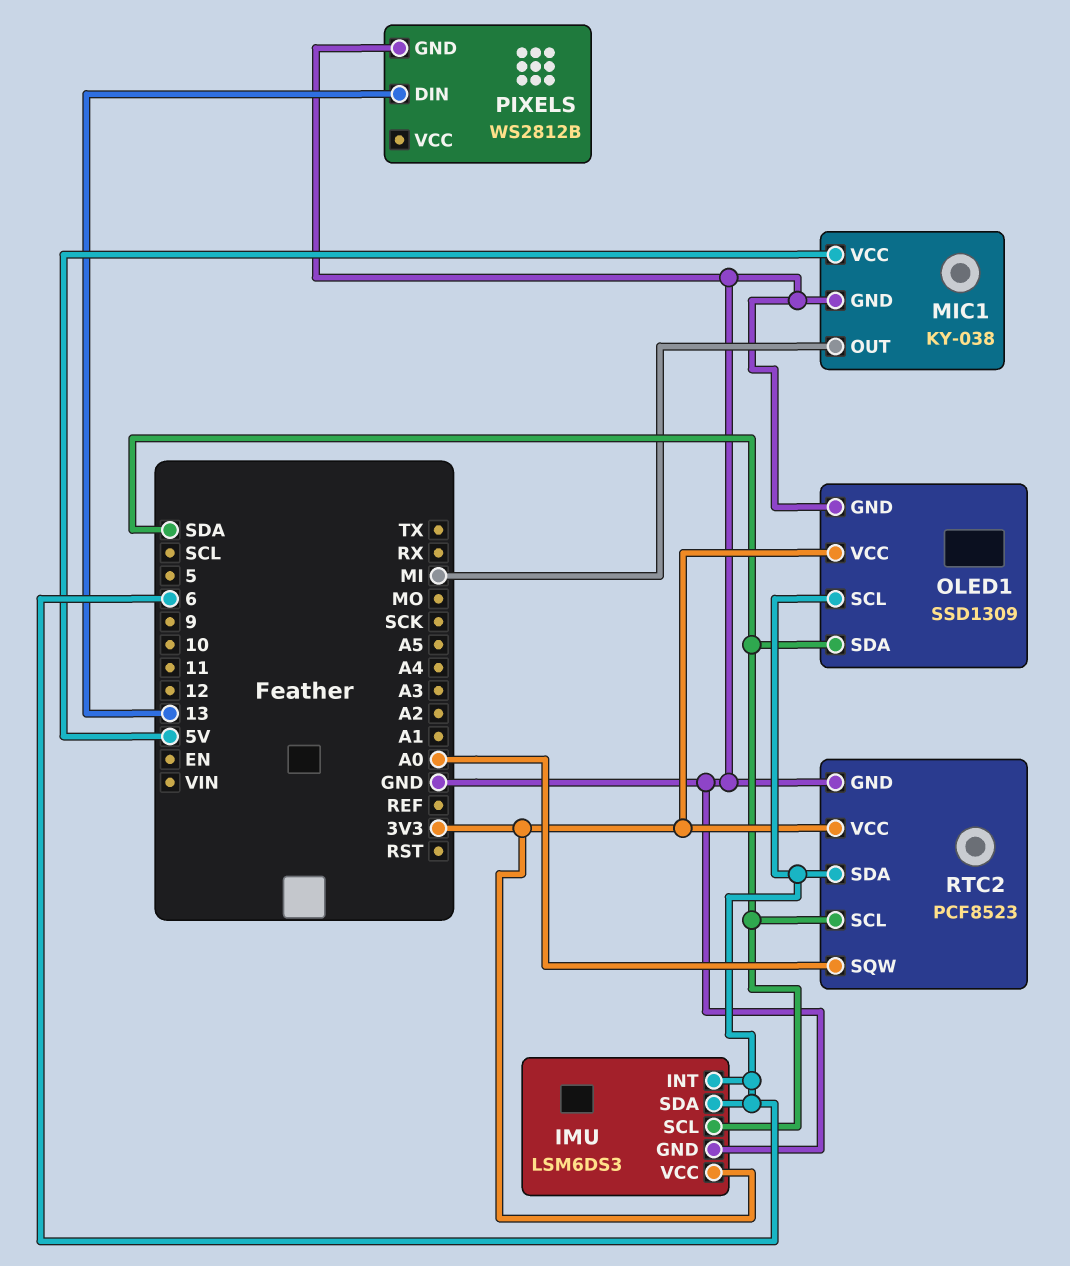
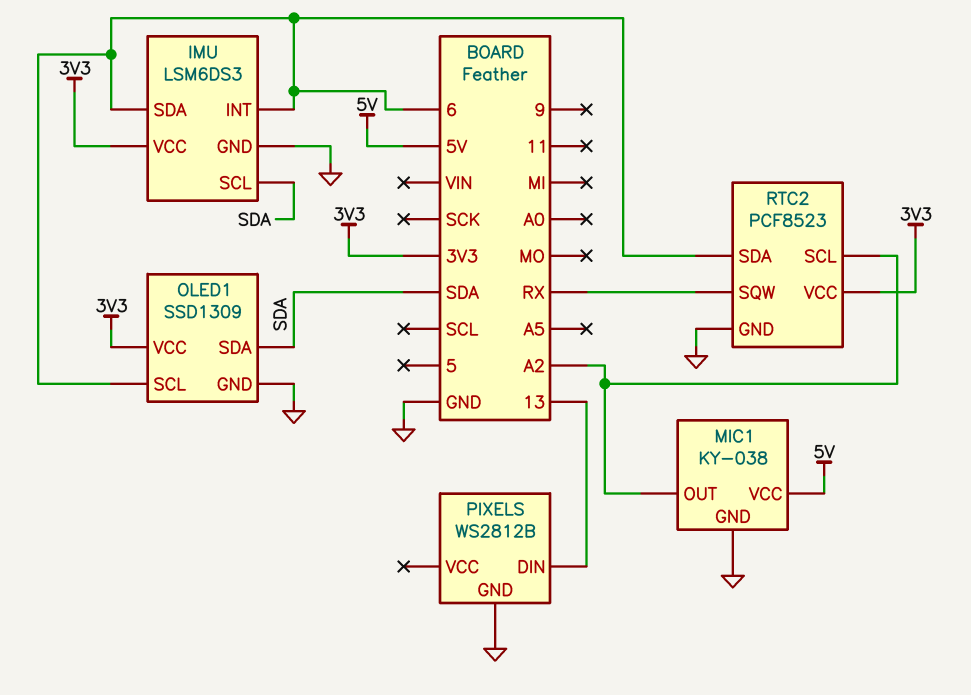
MIC1 pin OUT: MI -> A2
RTC2 pin SCL: SDA -> A2
RTC2 pin SQW: A0 -> RX

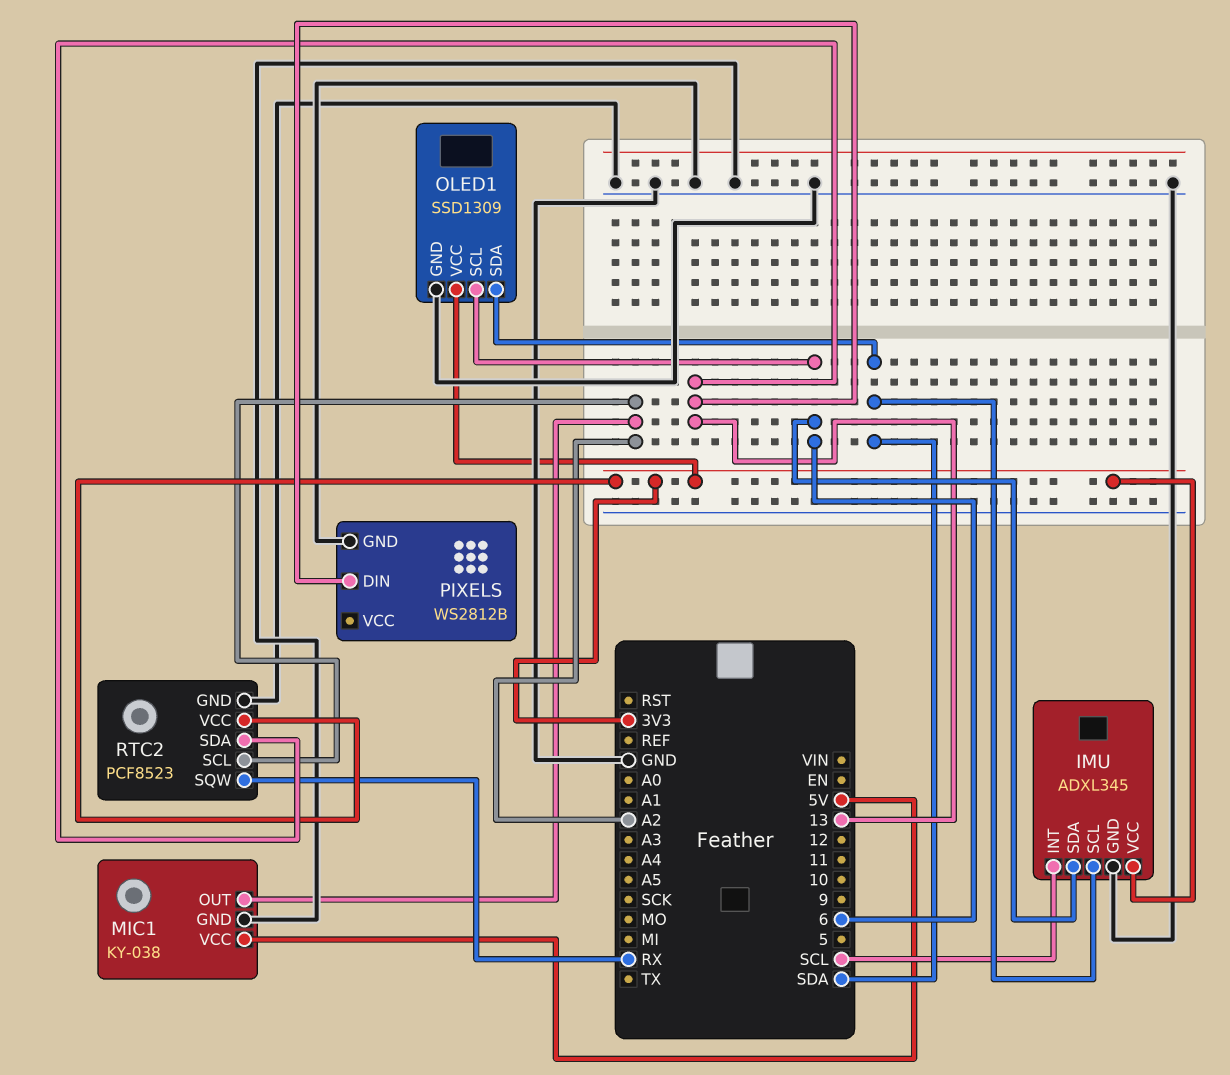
IMU: LSM6DS3 -> ADXL345
IMU pin INT: 6 -> SCL
RTC2 pin SDA: 6 -> 13

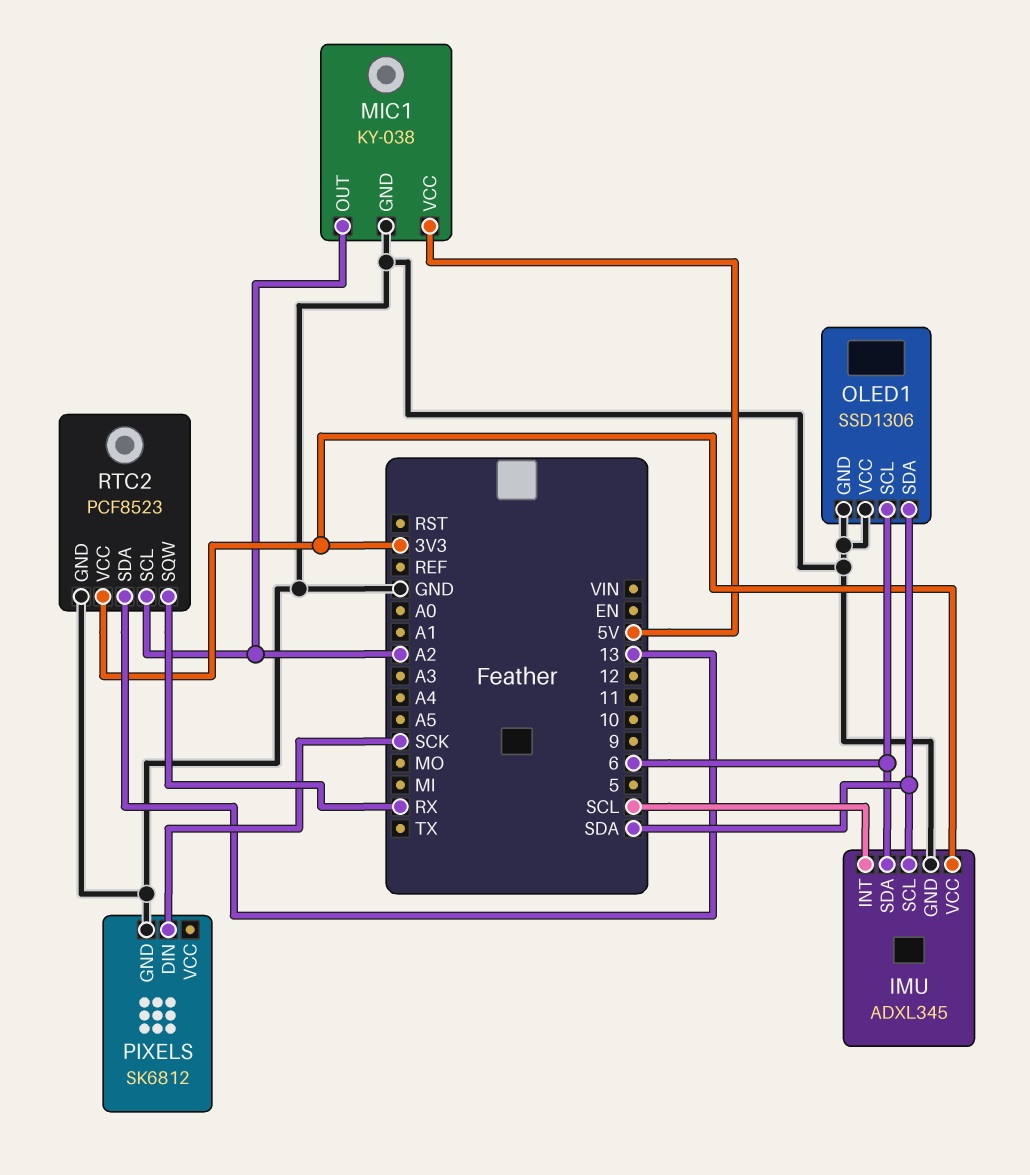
OLED1: SSD1309 -> SSD1306
OLED1 pin VCC: 3V3 -> GND
PIXELS: WS2812B -> SK6812
PIXELS pin DIN: 13 -> SCK

